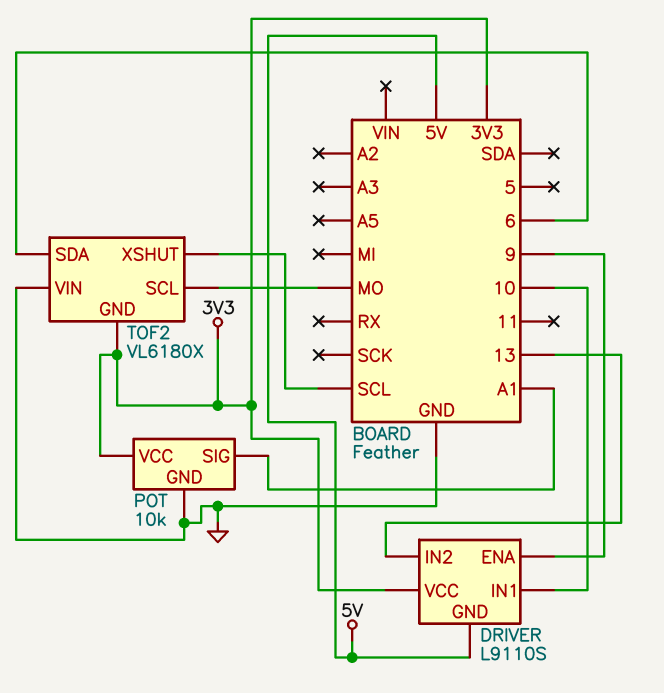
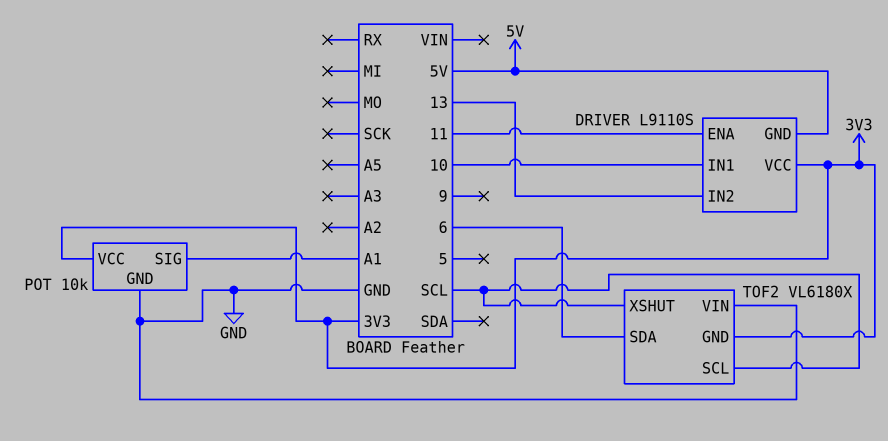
DRIVER pin ENA: 9 -> 11
TOF2 pin SCL: MO -> SCL

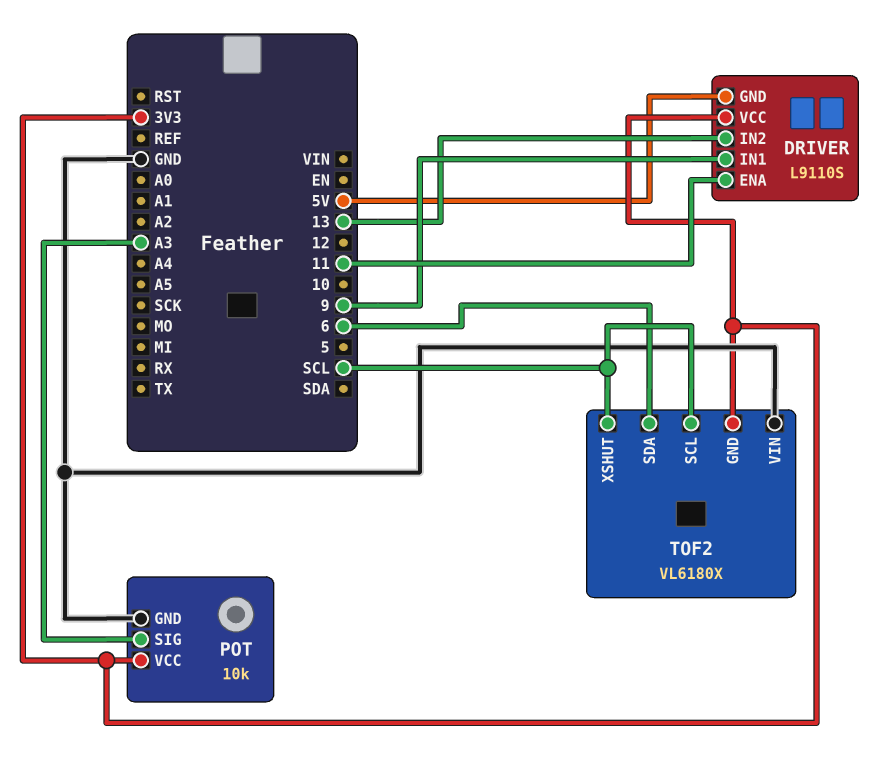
DRIVER pin IN1: 10 -> 9
POT pin SIG: A1 -> A3

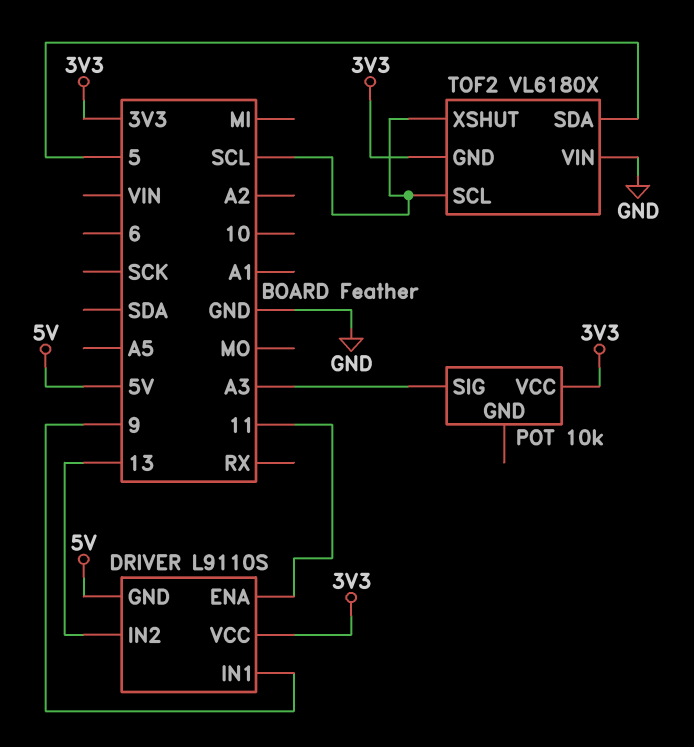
POT pin GND: GND -> none
TOF2 pin SDA: 6 -> 5

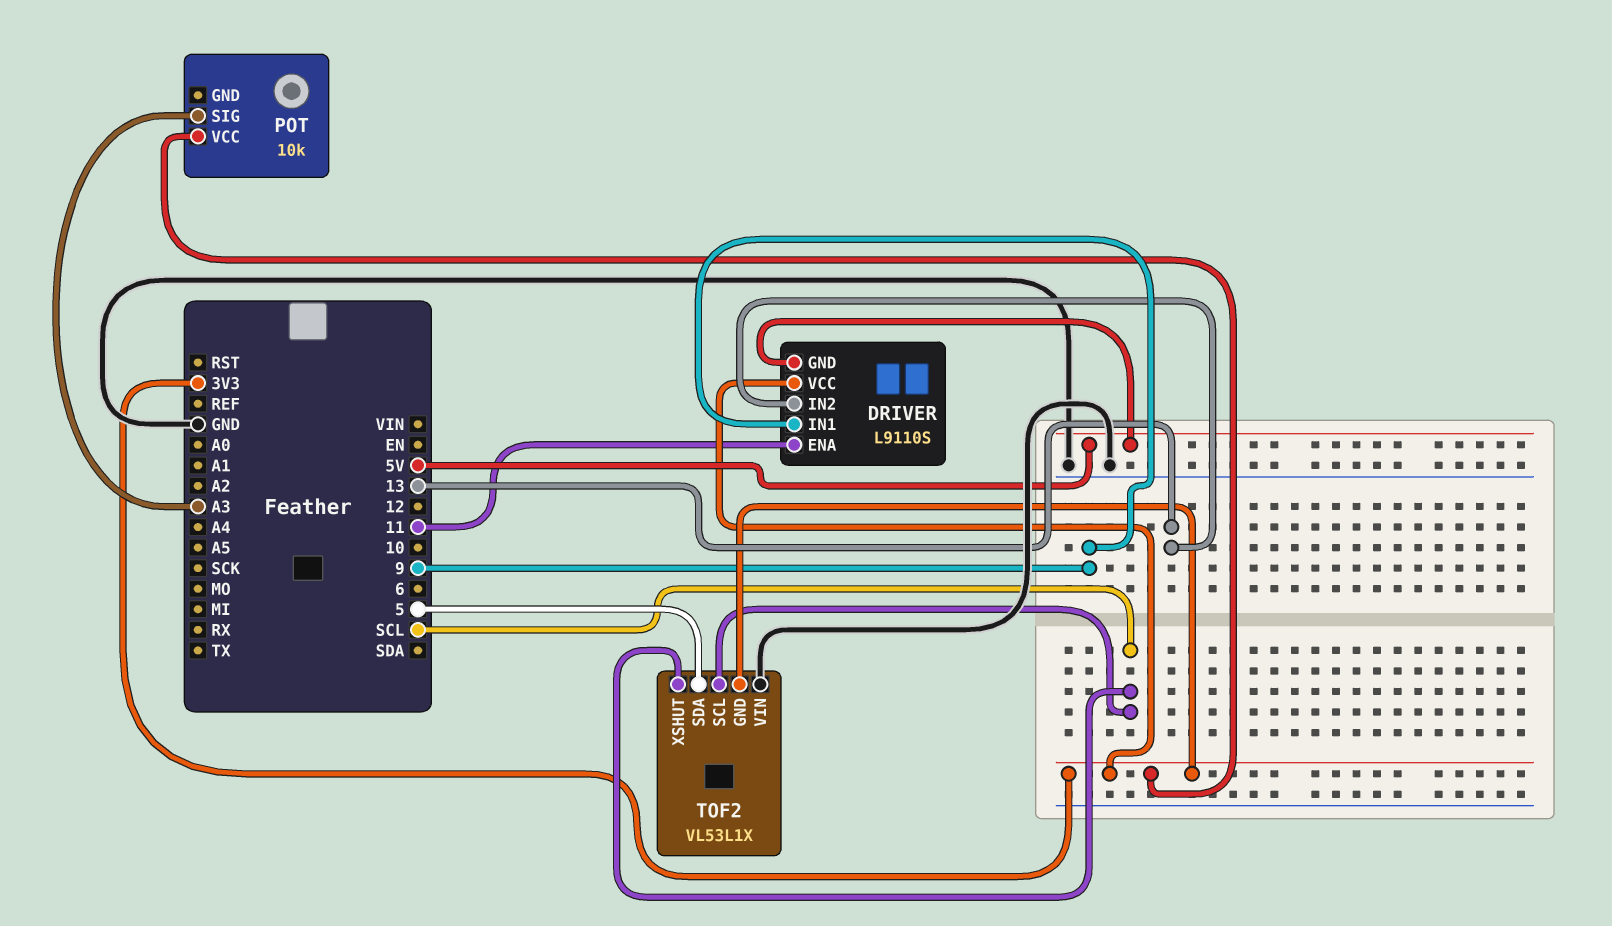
TOF2: VL6180X -> VL53L1X

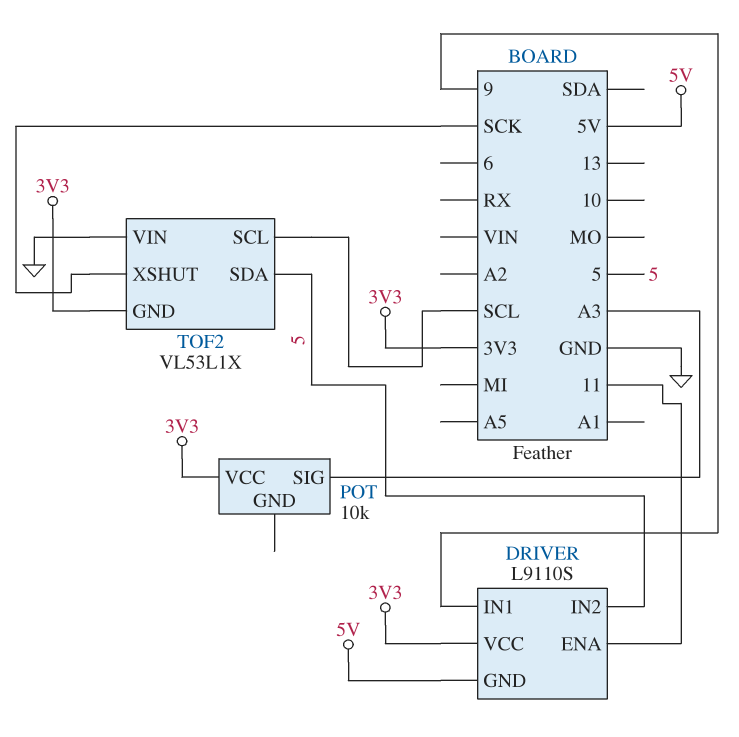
DRIVER pin IN2: 13 -> 5
TOF2 pin XSHUT: SCL -> SCK

